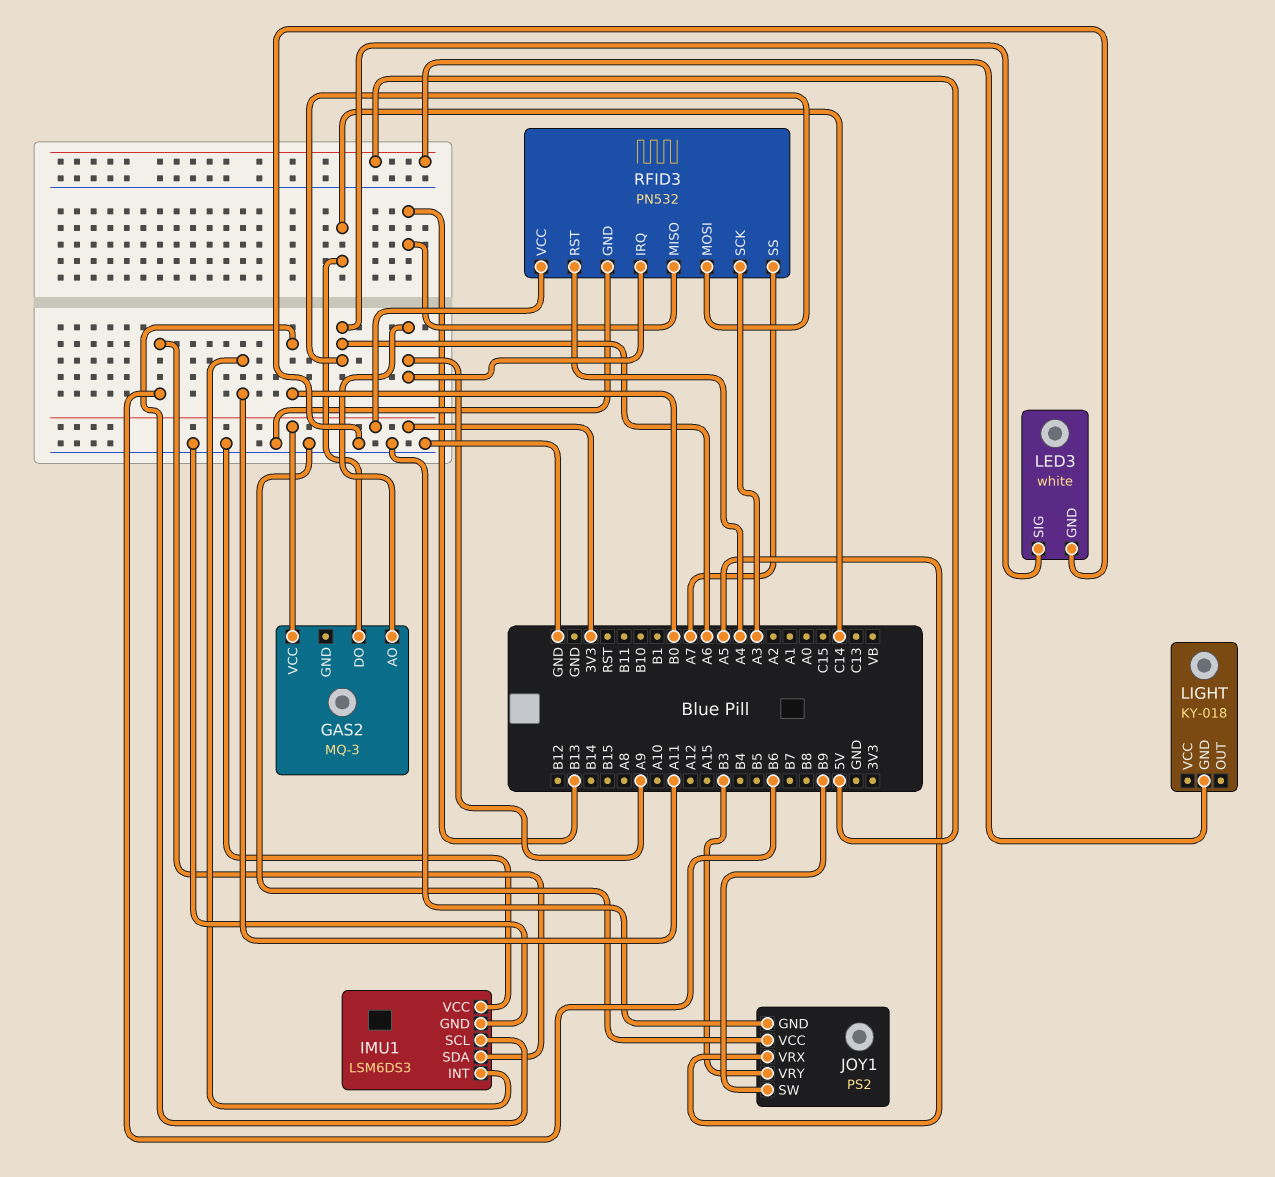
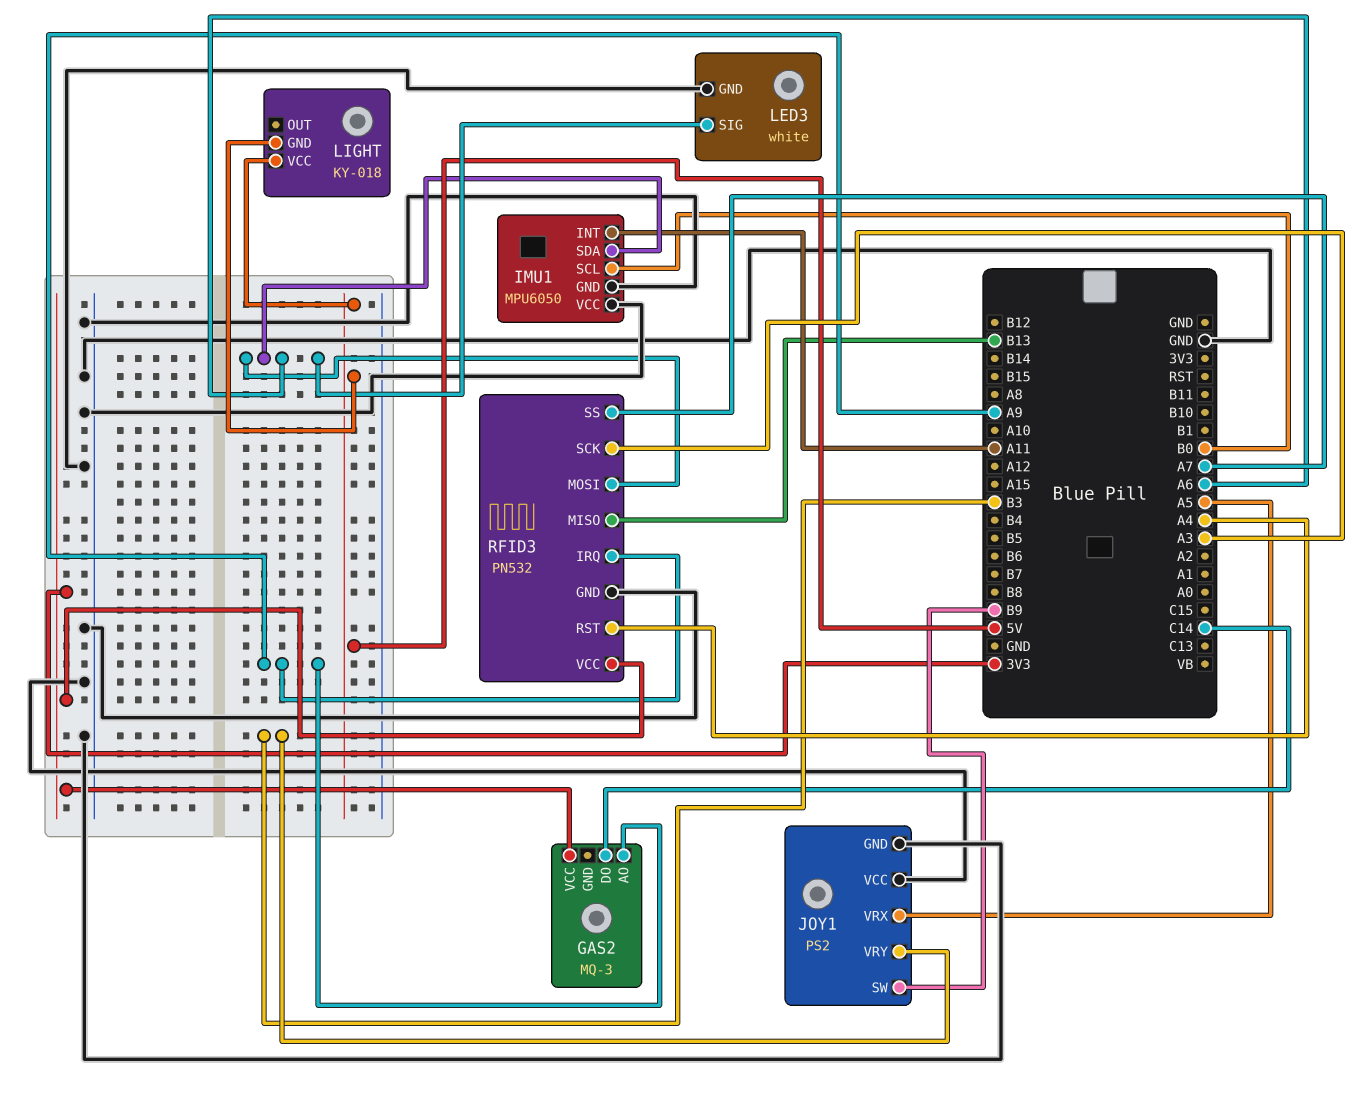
IMU1: LSM6DS3 -> MPU6050
IMU1 pin SDA: B6 -> A6
LIGHT pin VCC: none -> 5V

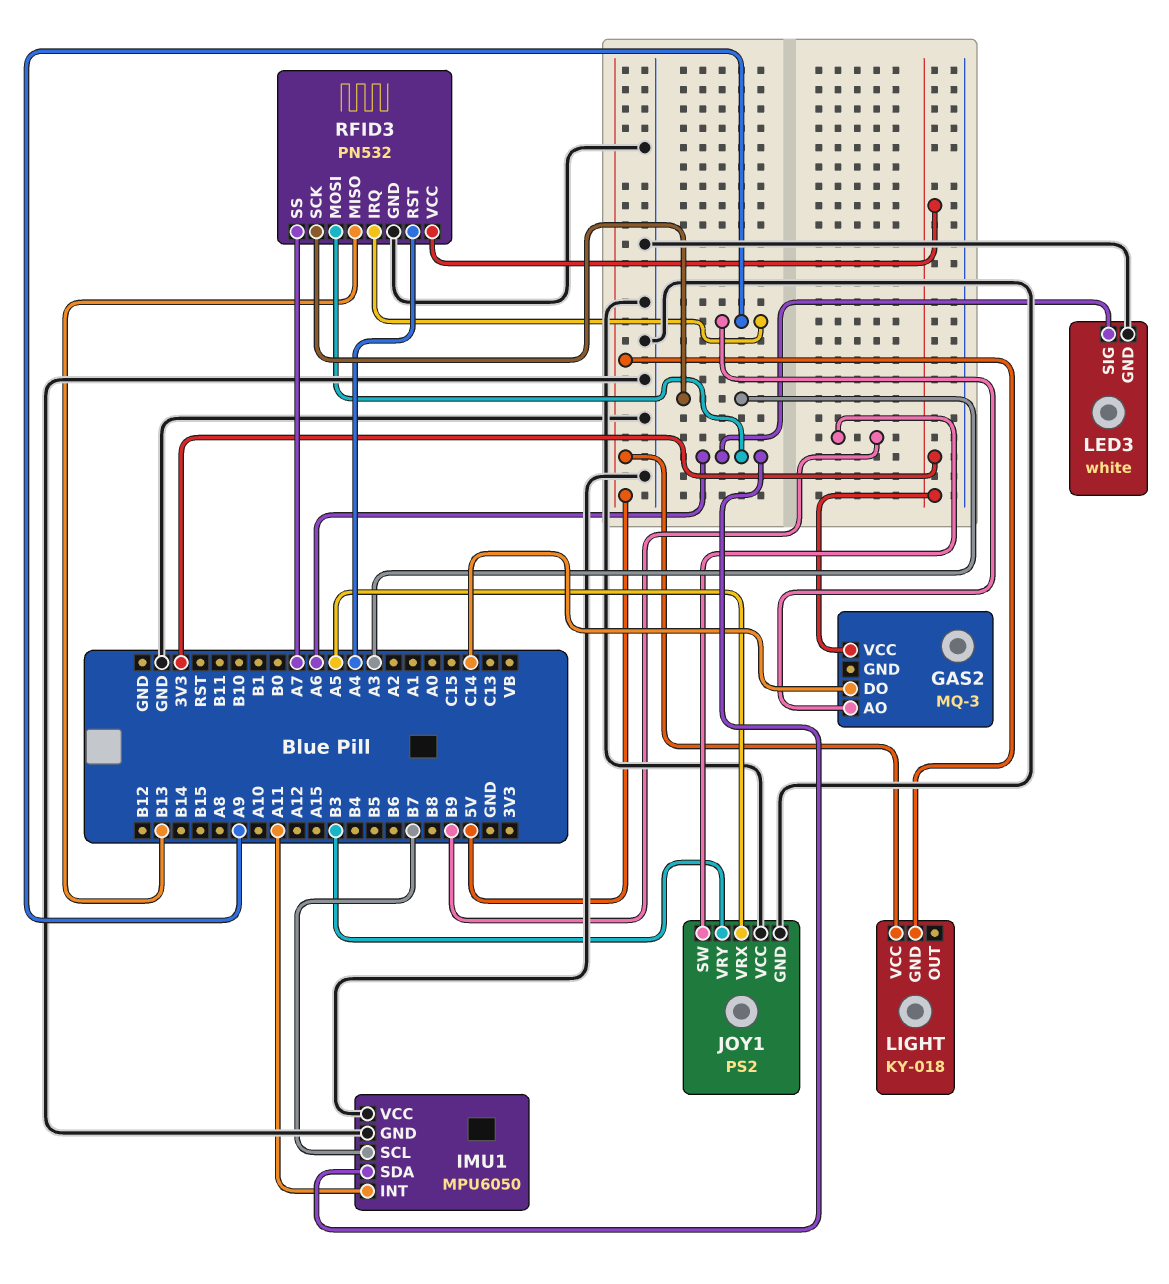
IMU1 pin SCL: B0 -> B7

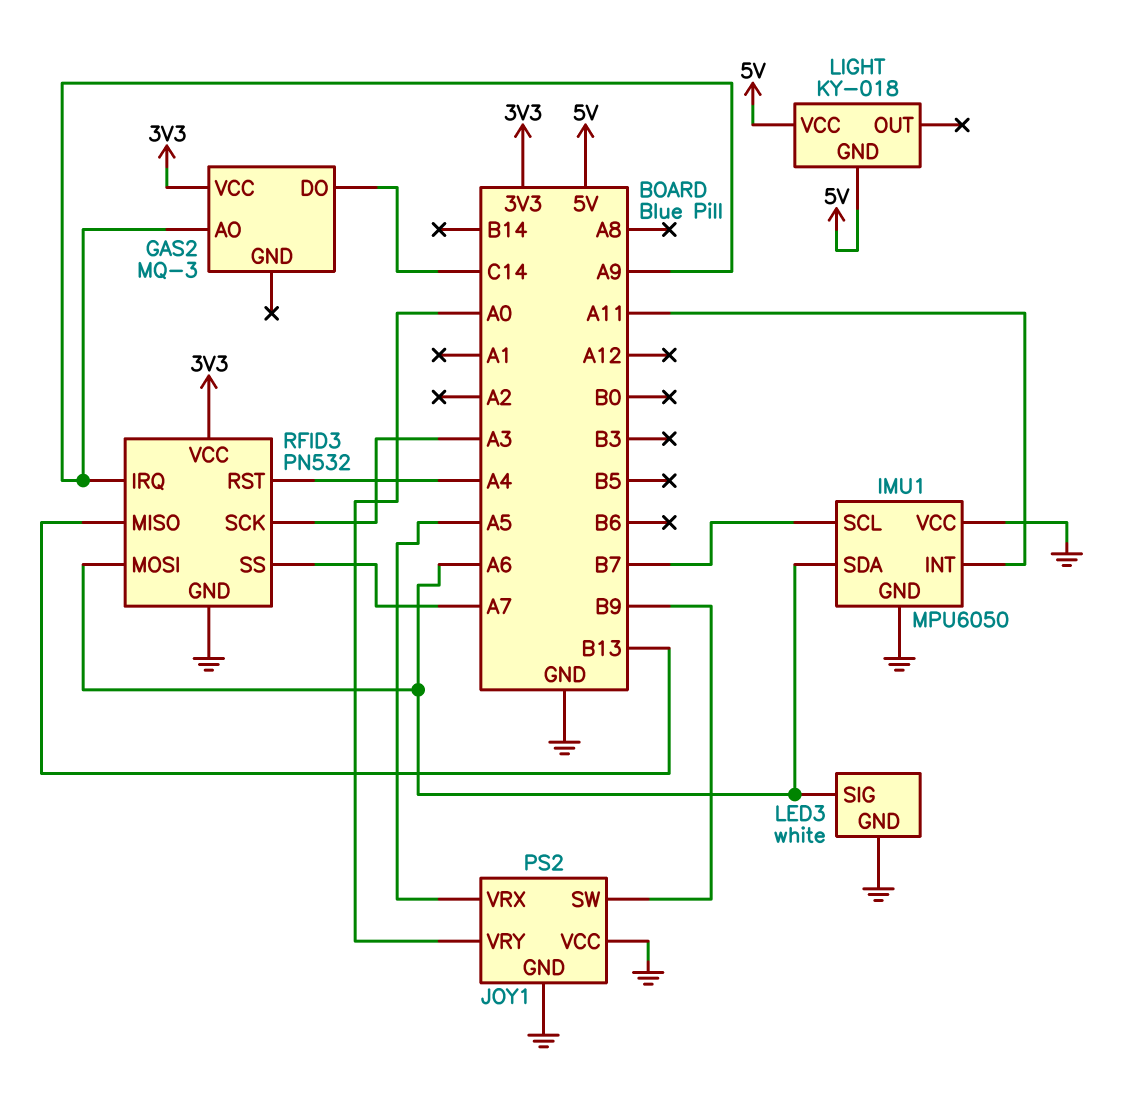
JOY1 pin VRY: B3 -> A0

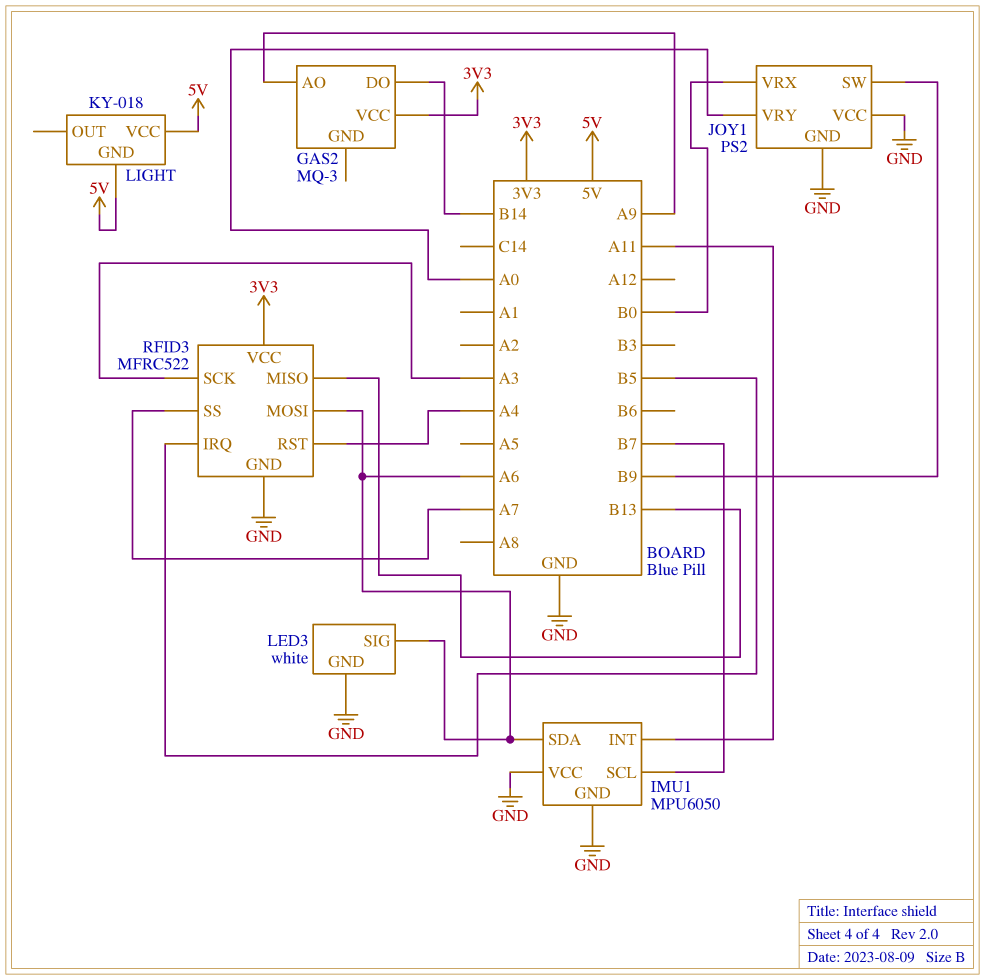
GAS2 pin DO: C14 -> B14
JOY1 pin VRX: A5 -> B0
RFID3: PN532 -> MFRC522
RFID3 pin IRQ: A9 -> B5

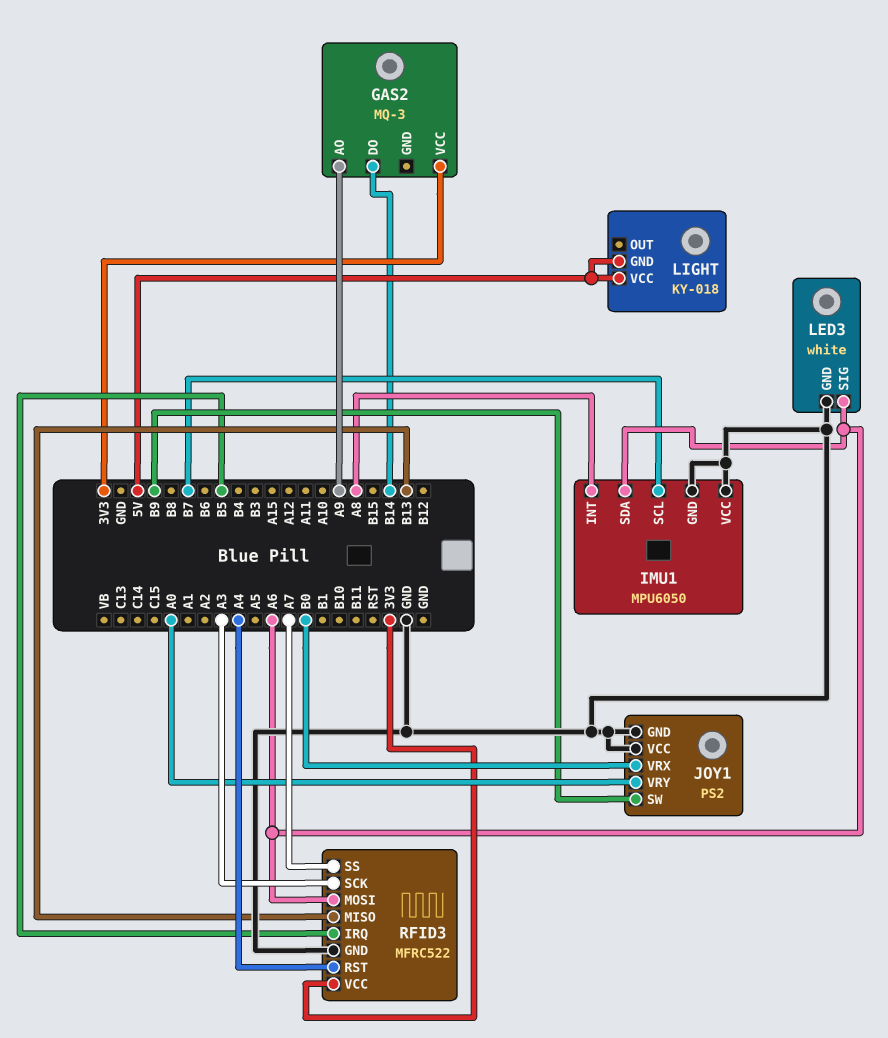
IMU1 pin INT: A11 -> A8

